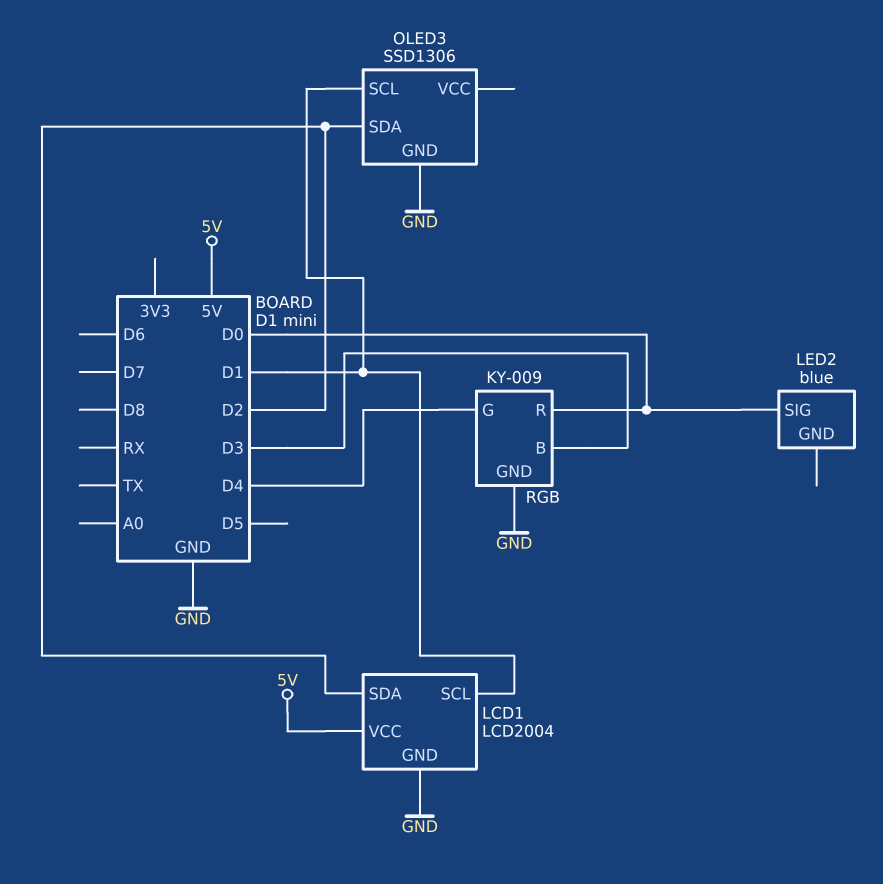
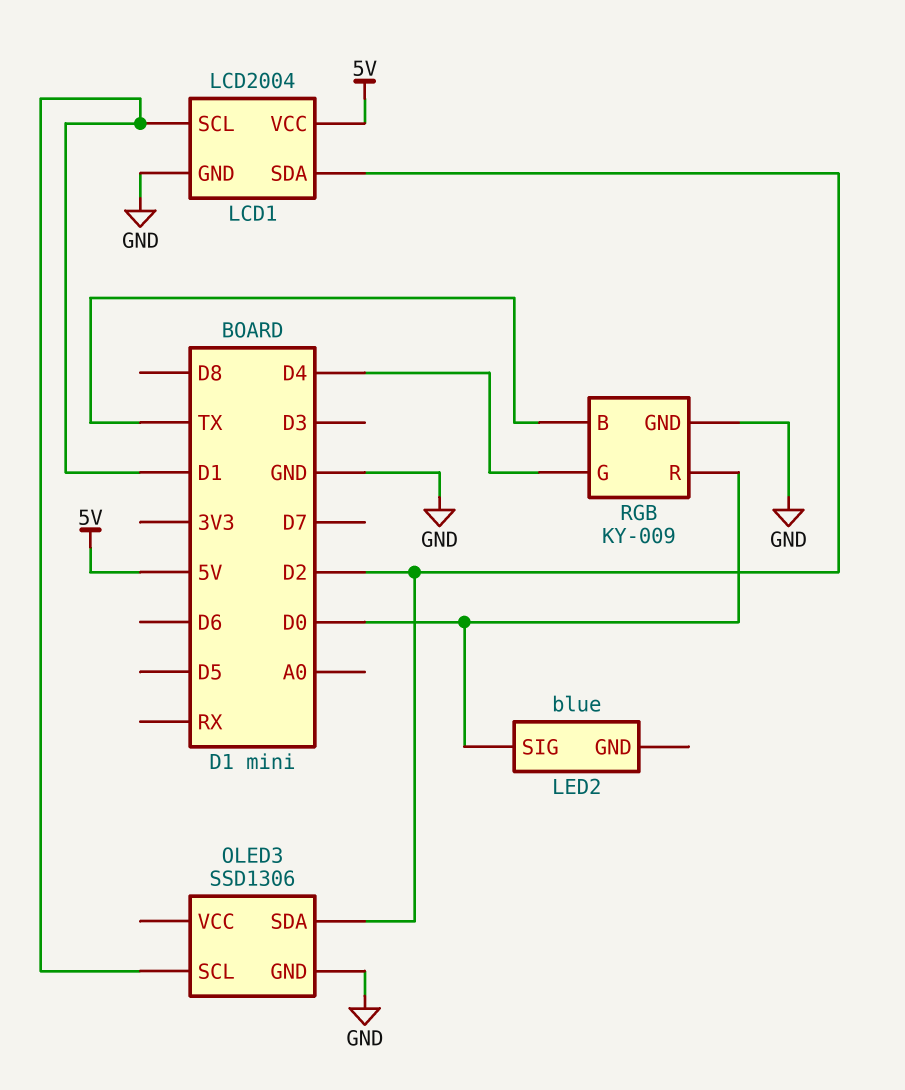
RGB pin B: D3 -> TX

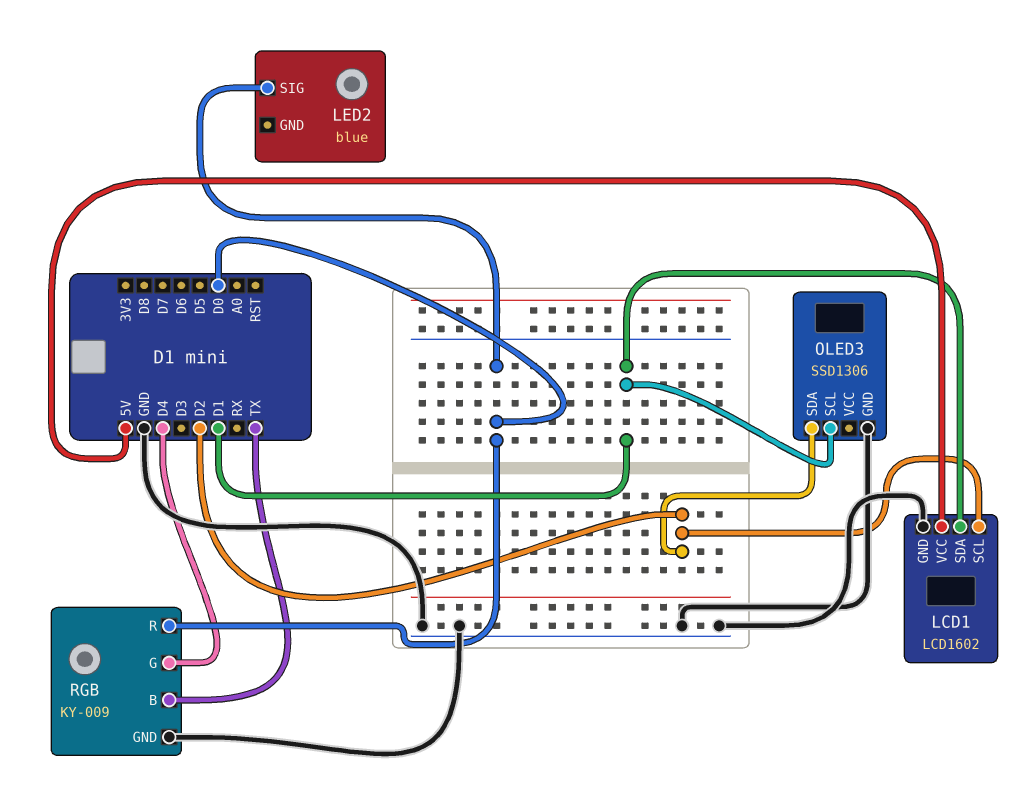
LCD1: LCD2004 -> LCD1602
LCD1 pin SCL: D1 -> D2
LCD1 pin SDA: D2 -> D1

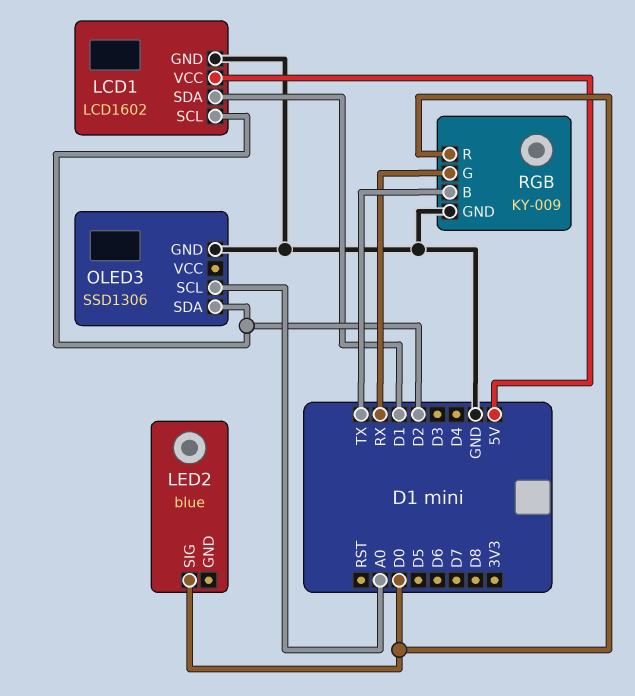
OLED3 pin SCL: D1 -> A0
RGB pin G: D4 -> RX

